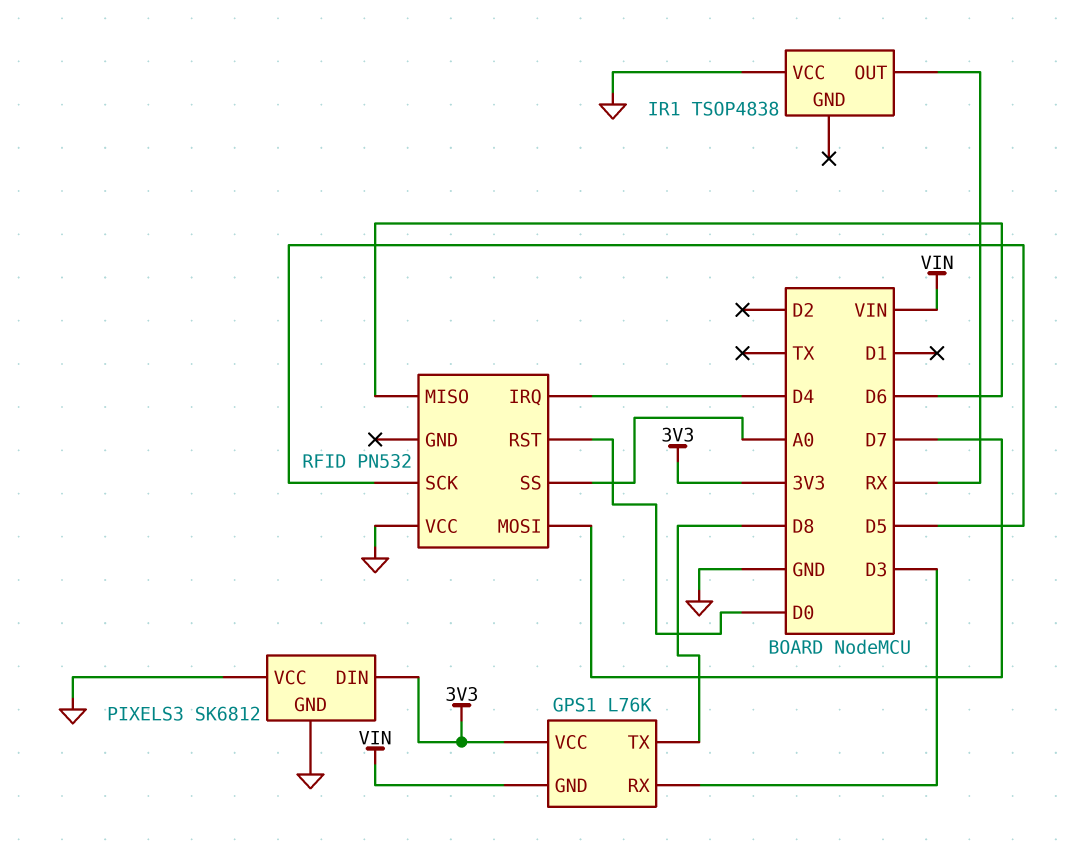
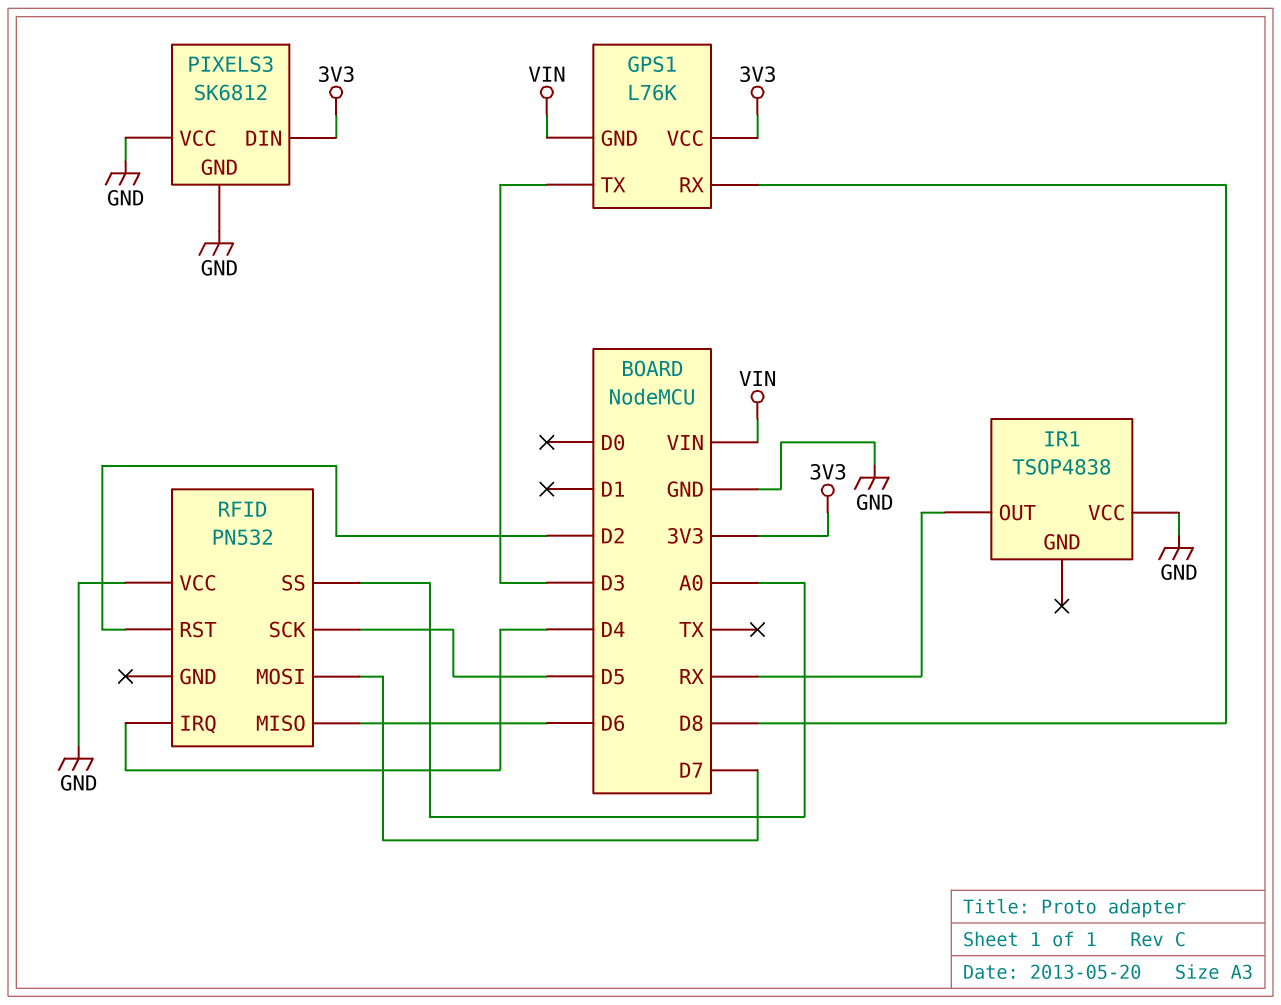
GPS1 pin RX: D3 -> D8
GPS1 pin TX: D8 -> D3
RFID pin RST: D0 -> D2

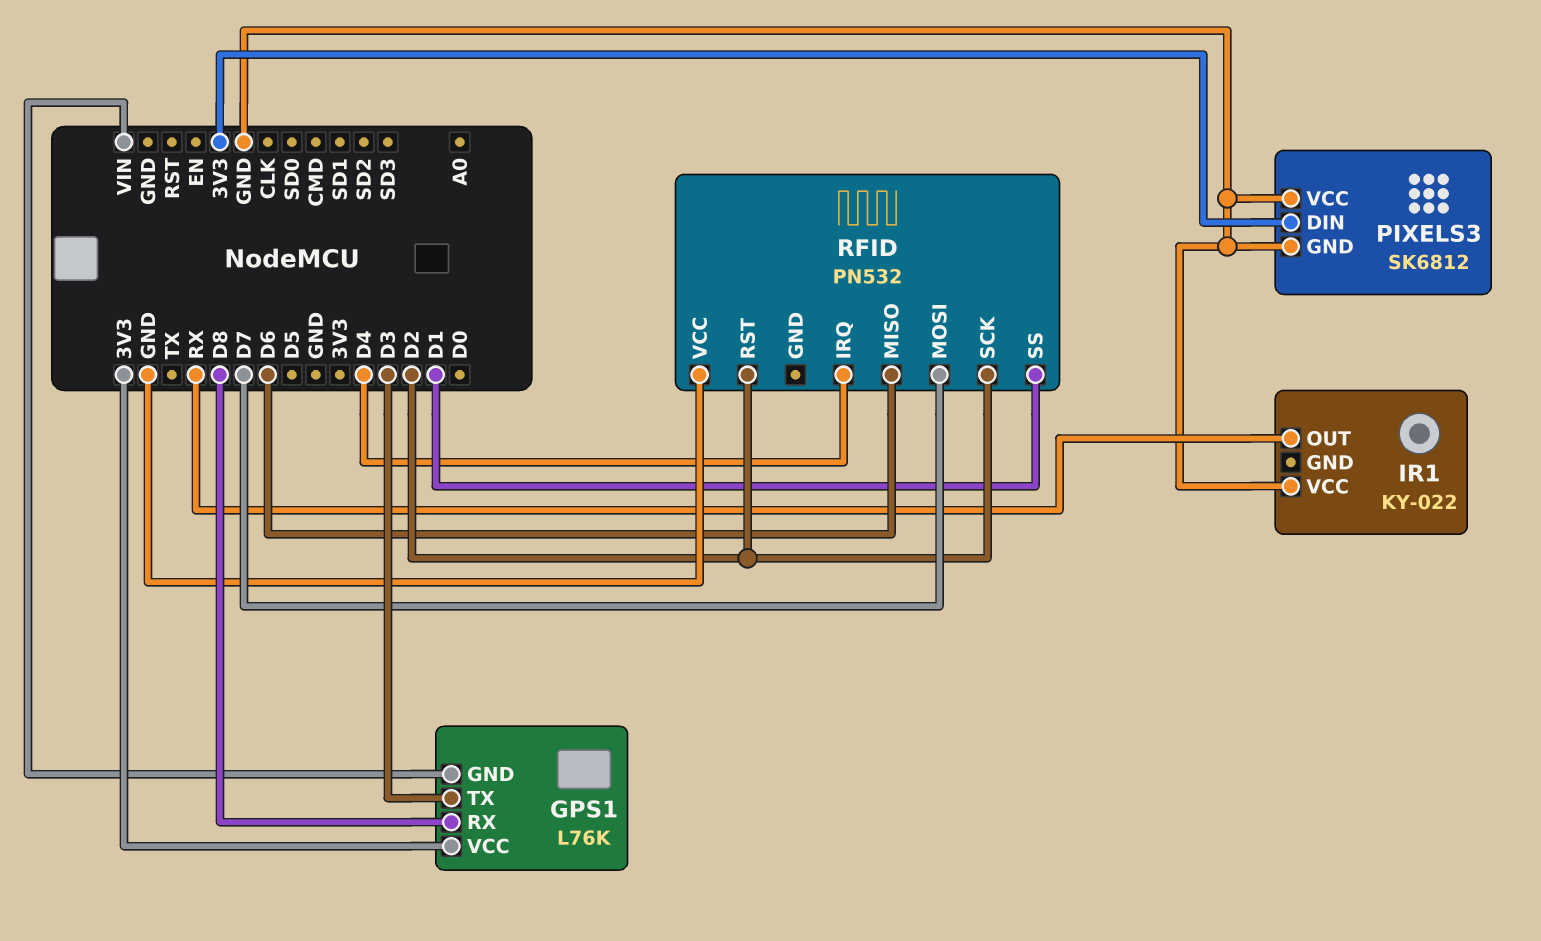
IR1: TSOP4838 -> KY-022
RFID pin SCK: D5 -> D2
RFID pin SS: A0 -> D1

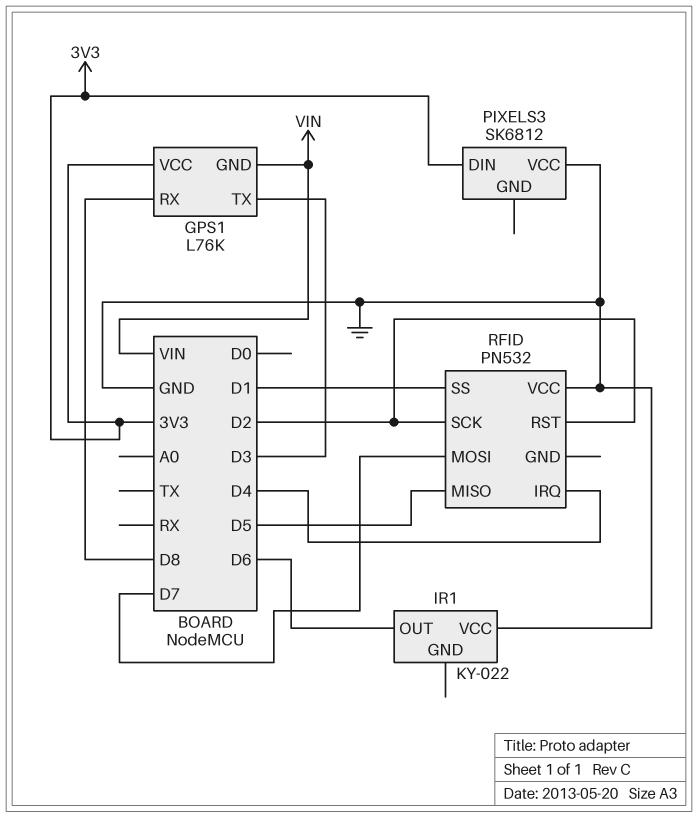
IR1 pin OUT: RX -> D6
PIXELS3 pin GND: GND -> none
RFID pin MISO: D6 -> D5

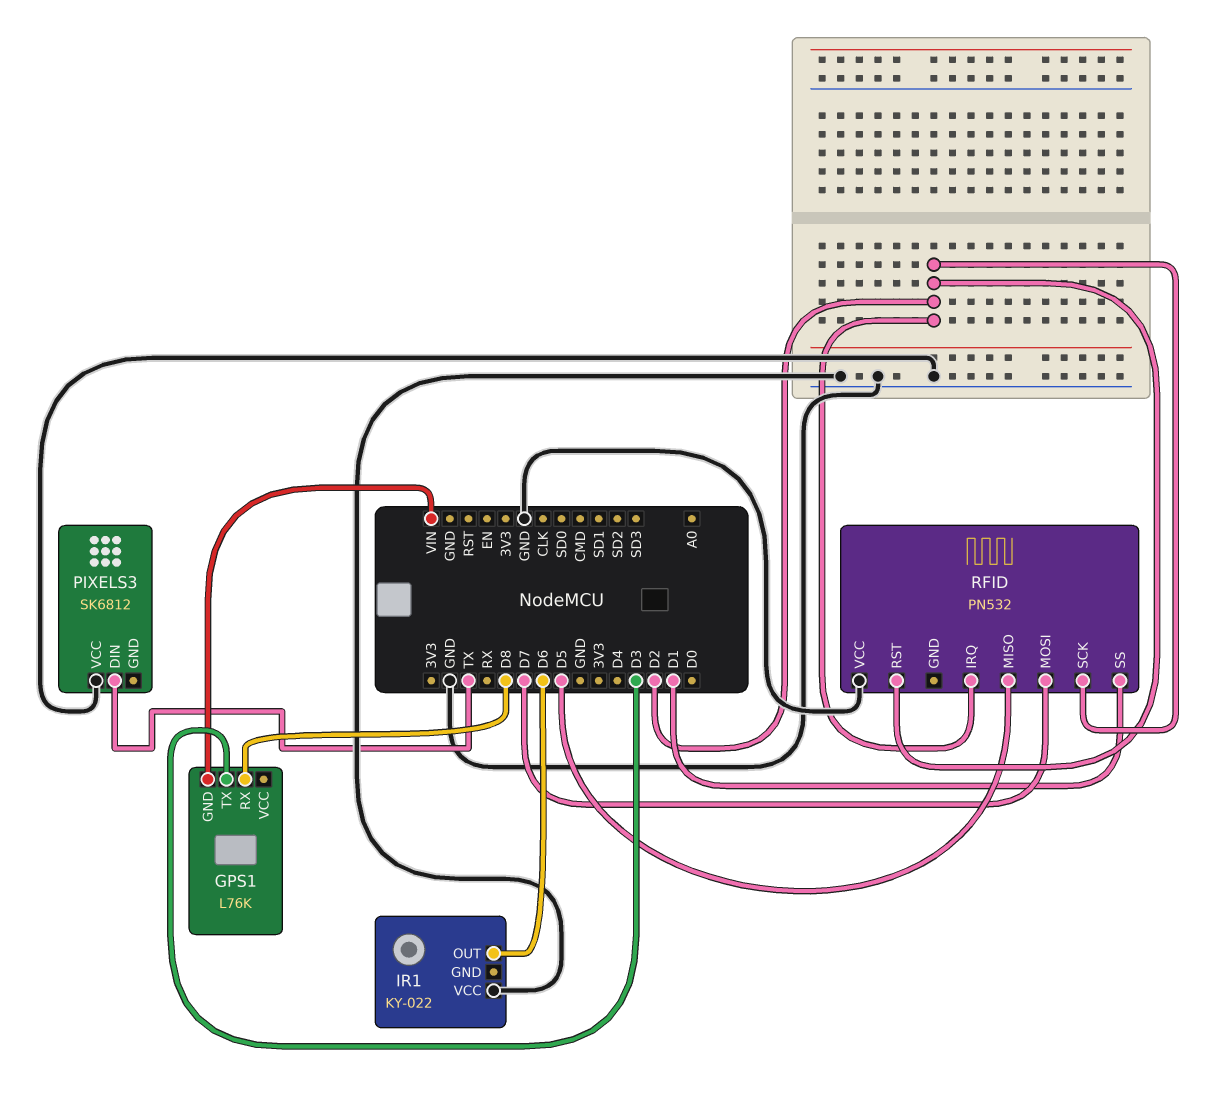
GPS1 pin VCC: 3V3 -> none
PIXELS3 pin DIN: 3V3 -> TX
RFID pin IRQ: D4 -> D2

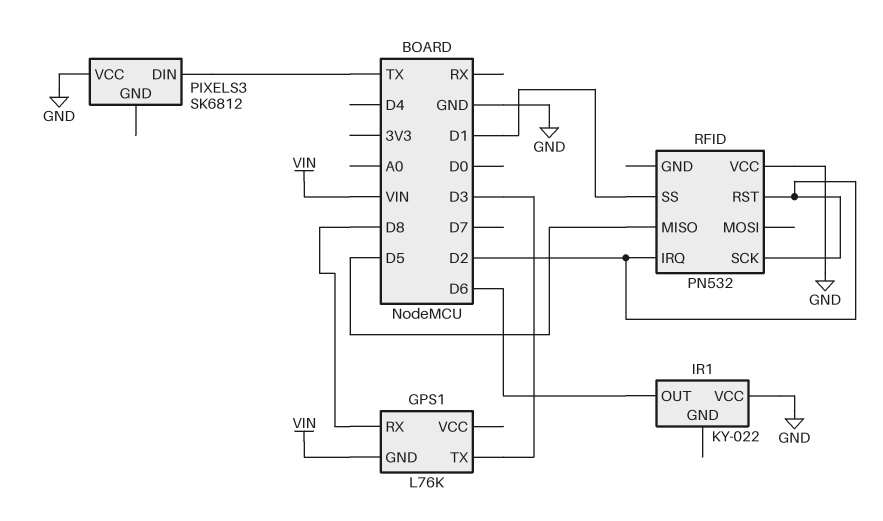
RFID pin MOSI: D7 -> none

